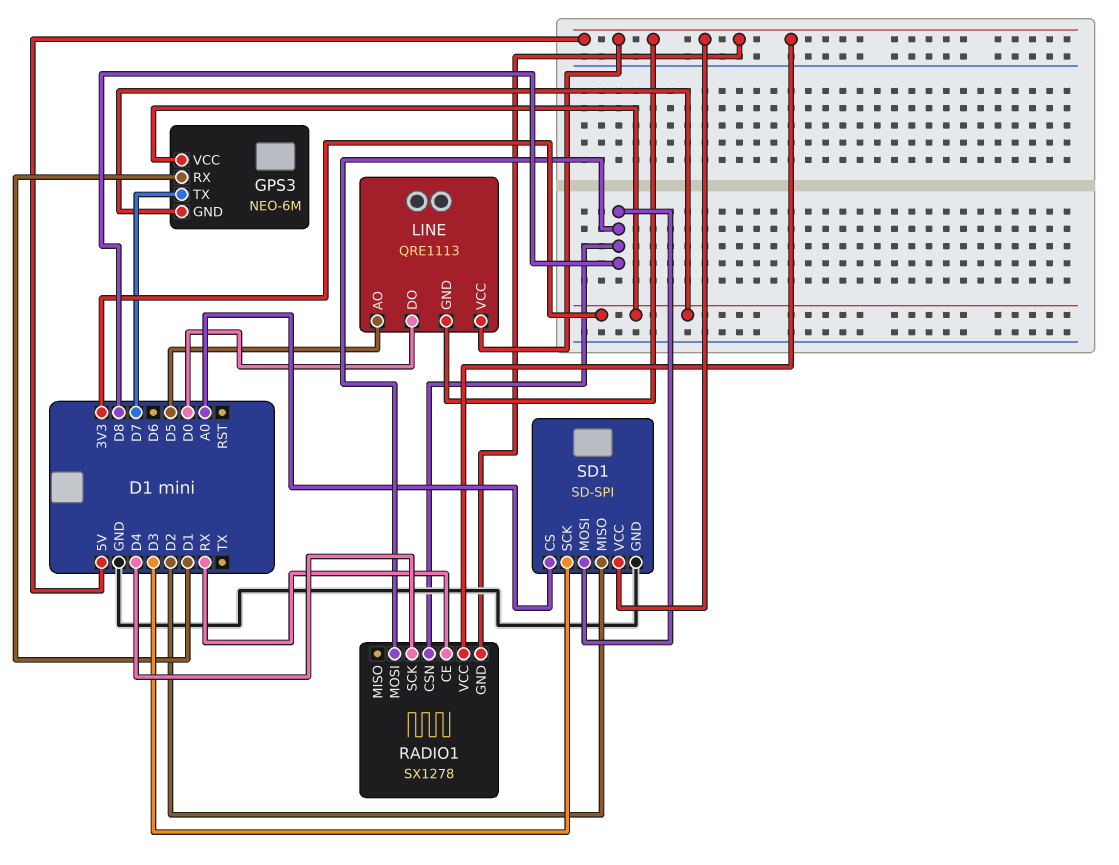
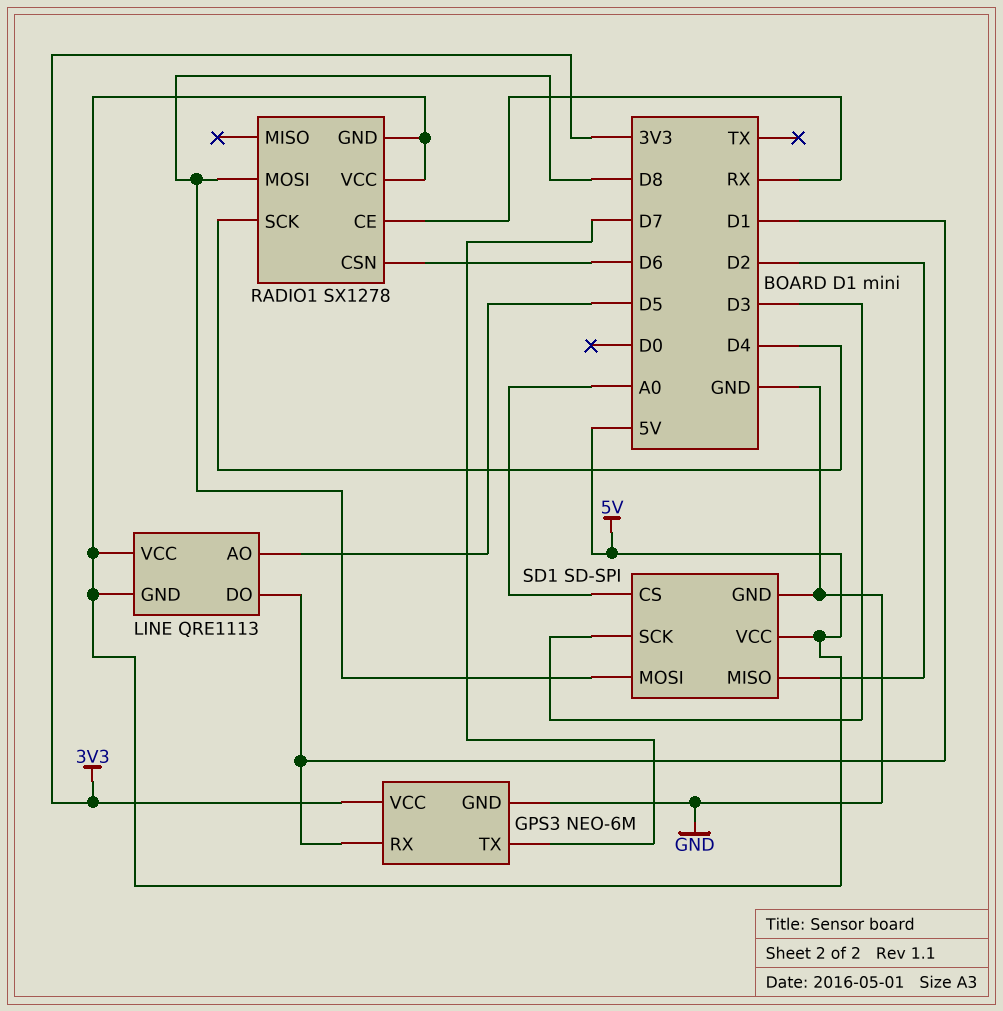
GPS3 pin GND: 3V3 -> GND
LINE pin DO: D0 -> D1
RADIO1 pin CSN: D8 -> D6

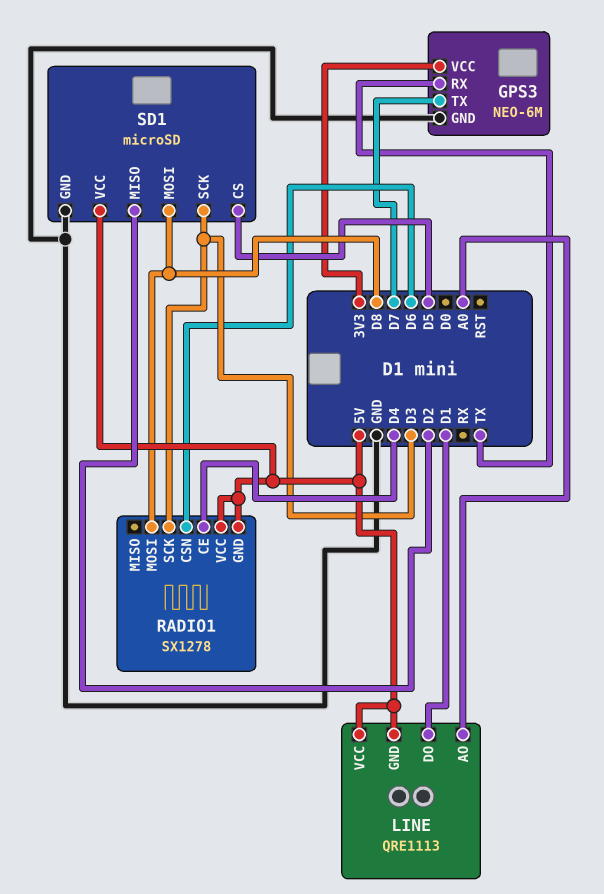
GPS3 pin RX: D1 -> TX
LINE pin AO: D5 -> A0
RADIO1 pin CE: RX -> D4
RADIO1 pin SCK: D4 -> D3
SD1: SD-SPI -> microSD
SD1 pin CS: A0 -> D5

